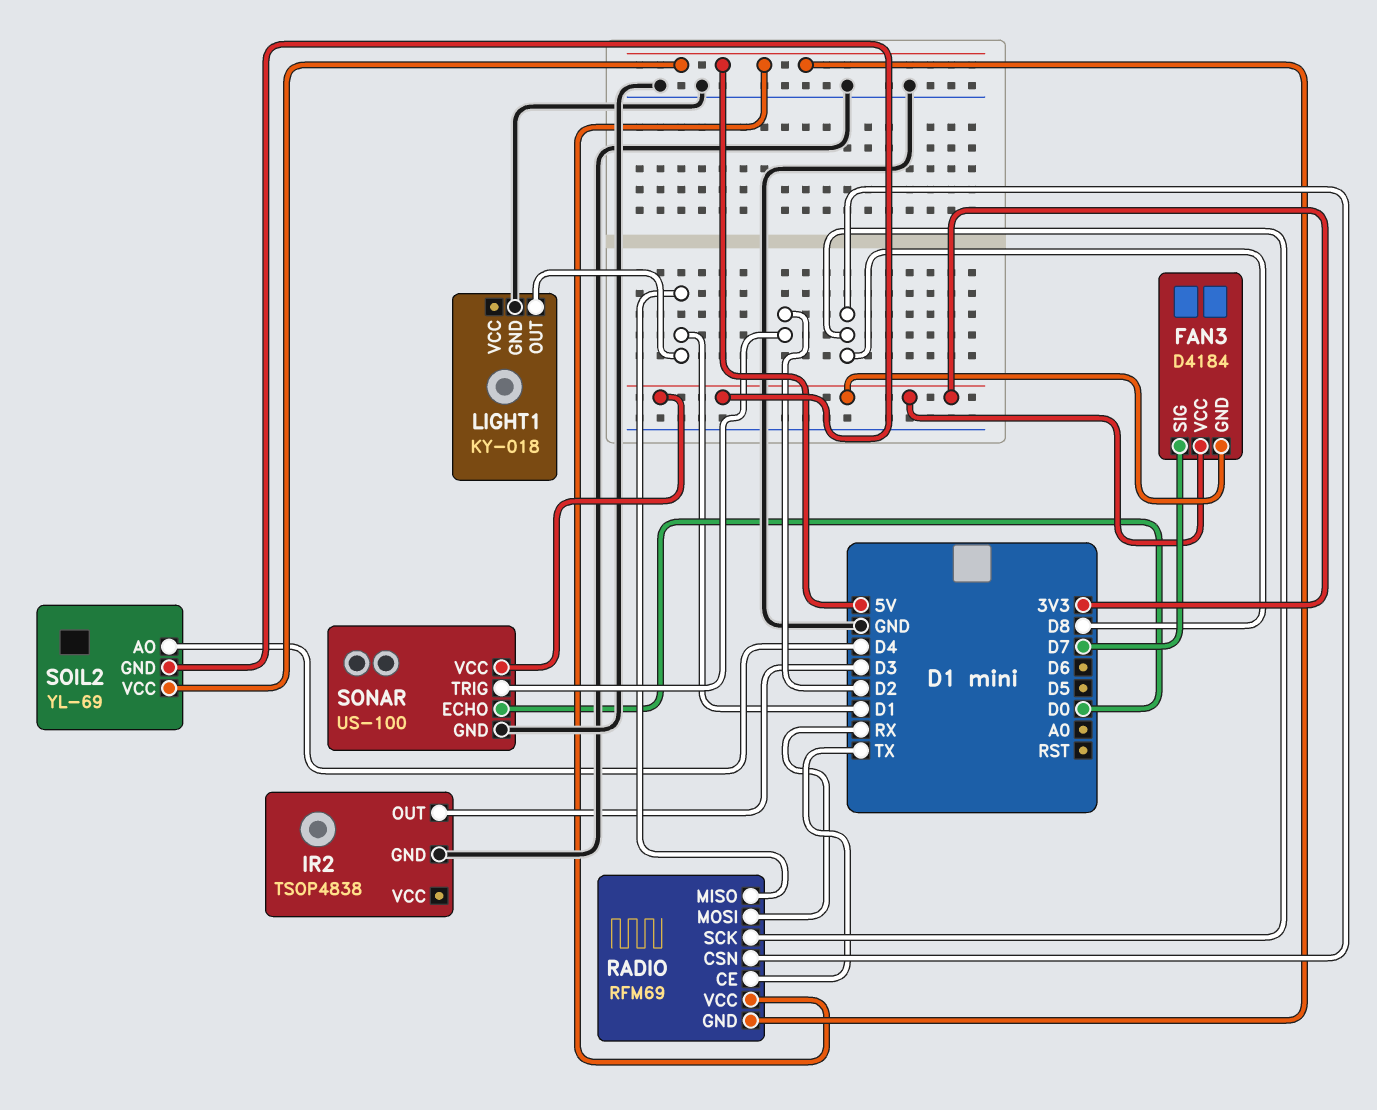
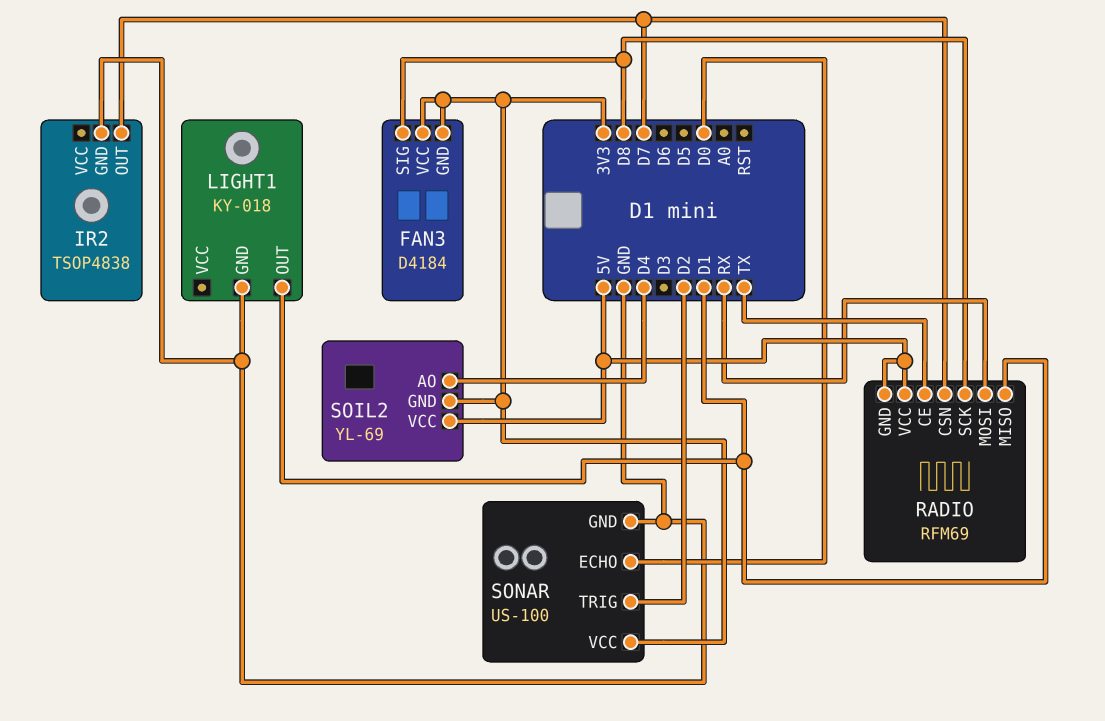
FAN3 pin SIG: D7 -> D8
IR2 pin OUT: D3 -> D7
RADIO pin CSN: D8 -> D7

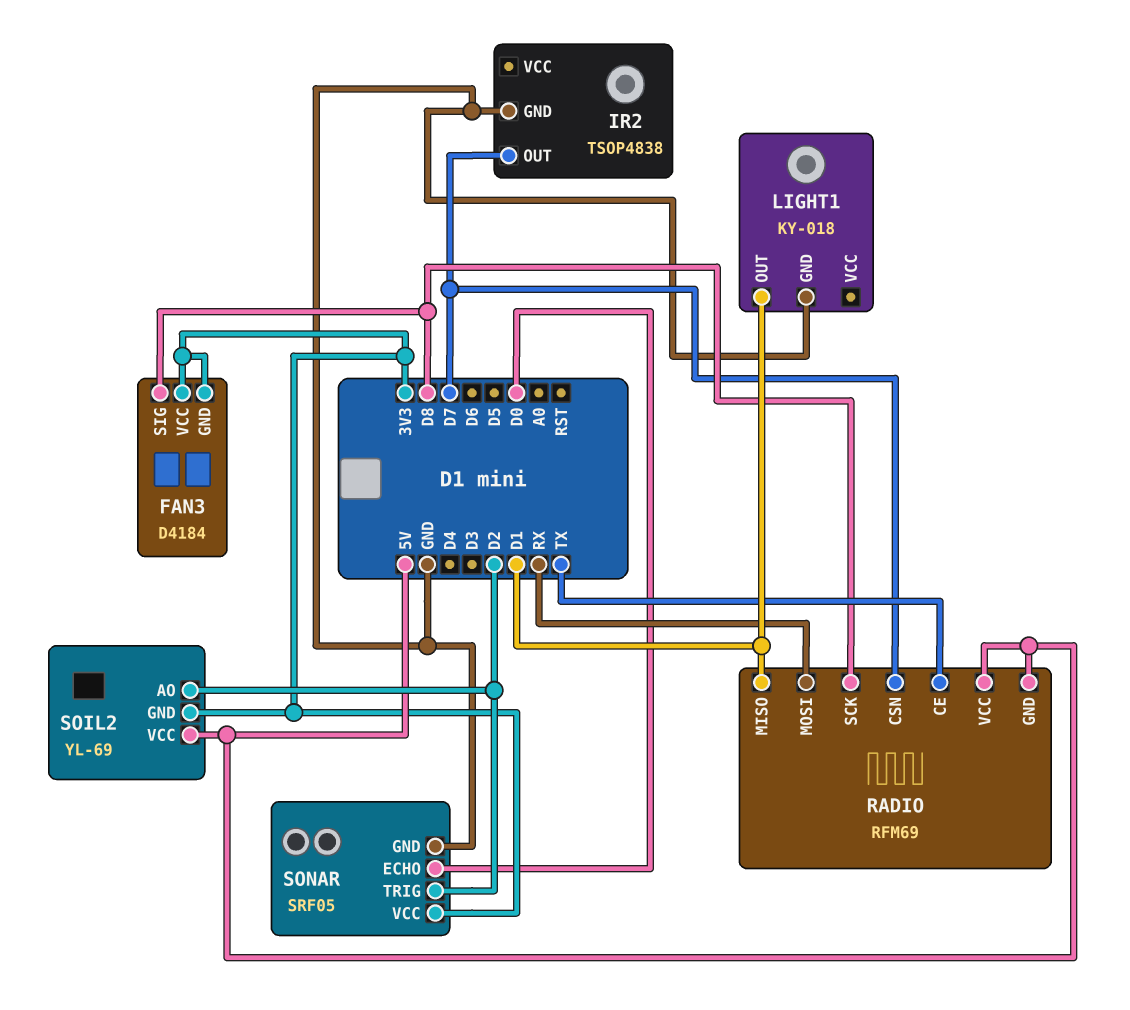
SOIL2 pin AO: D4 -> D2
SONAR: US-100 -> SRF05

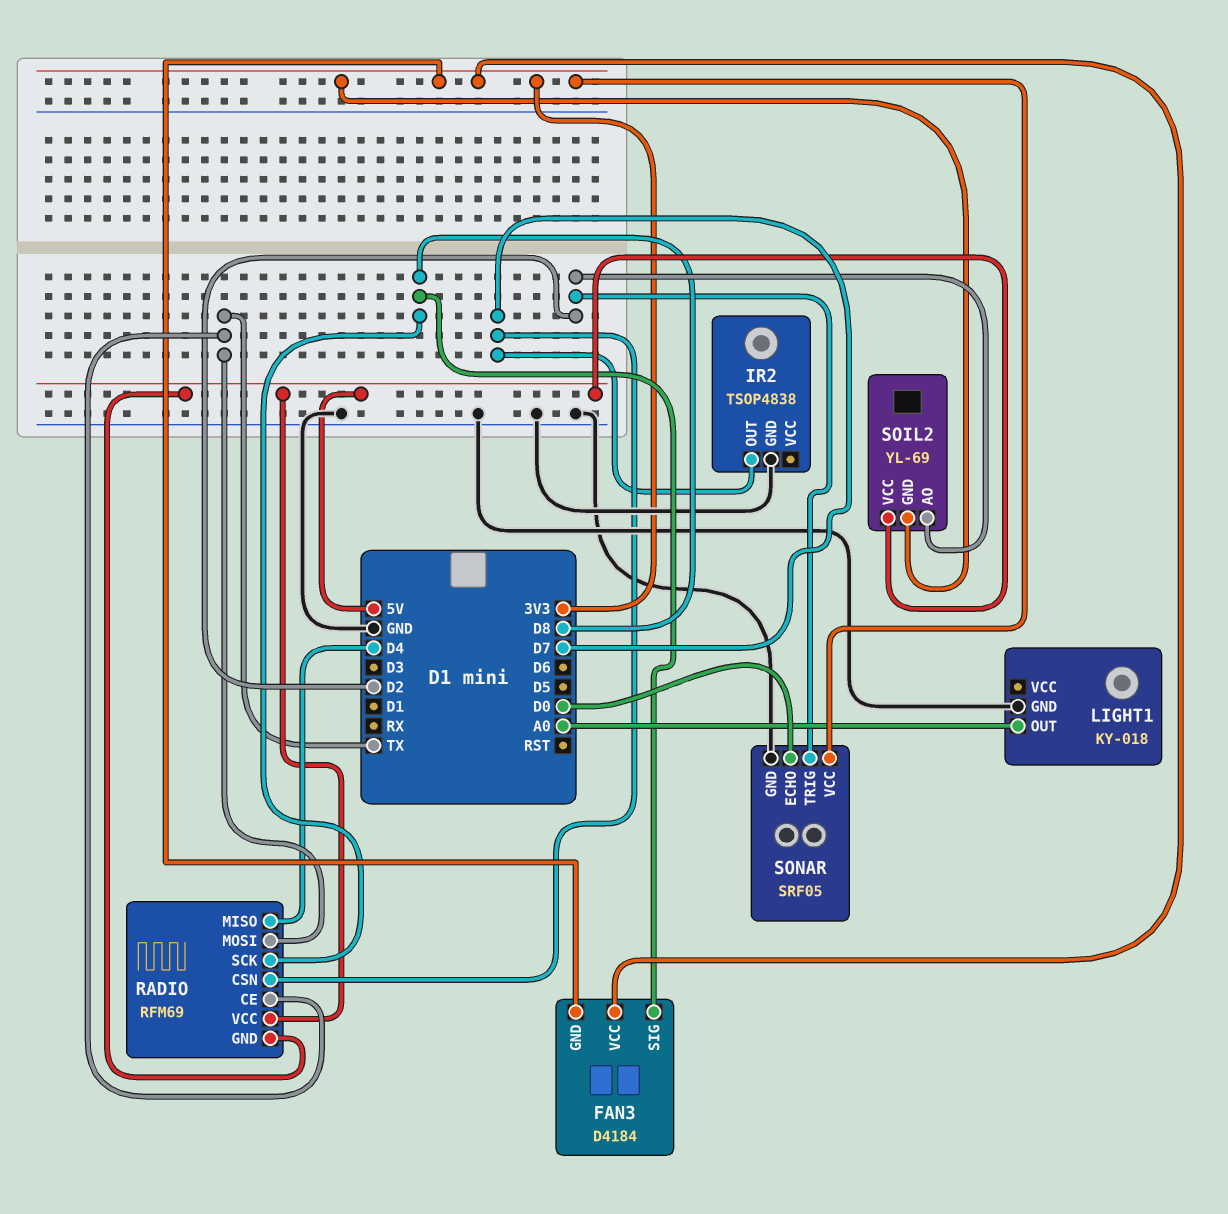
LIGHT1 pin OUT: D1 -> A0
RADIO pin MISO: D1 -> D4
RADIO pin MOSI: RX -> TX

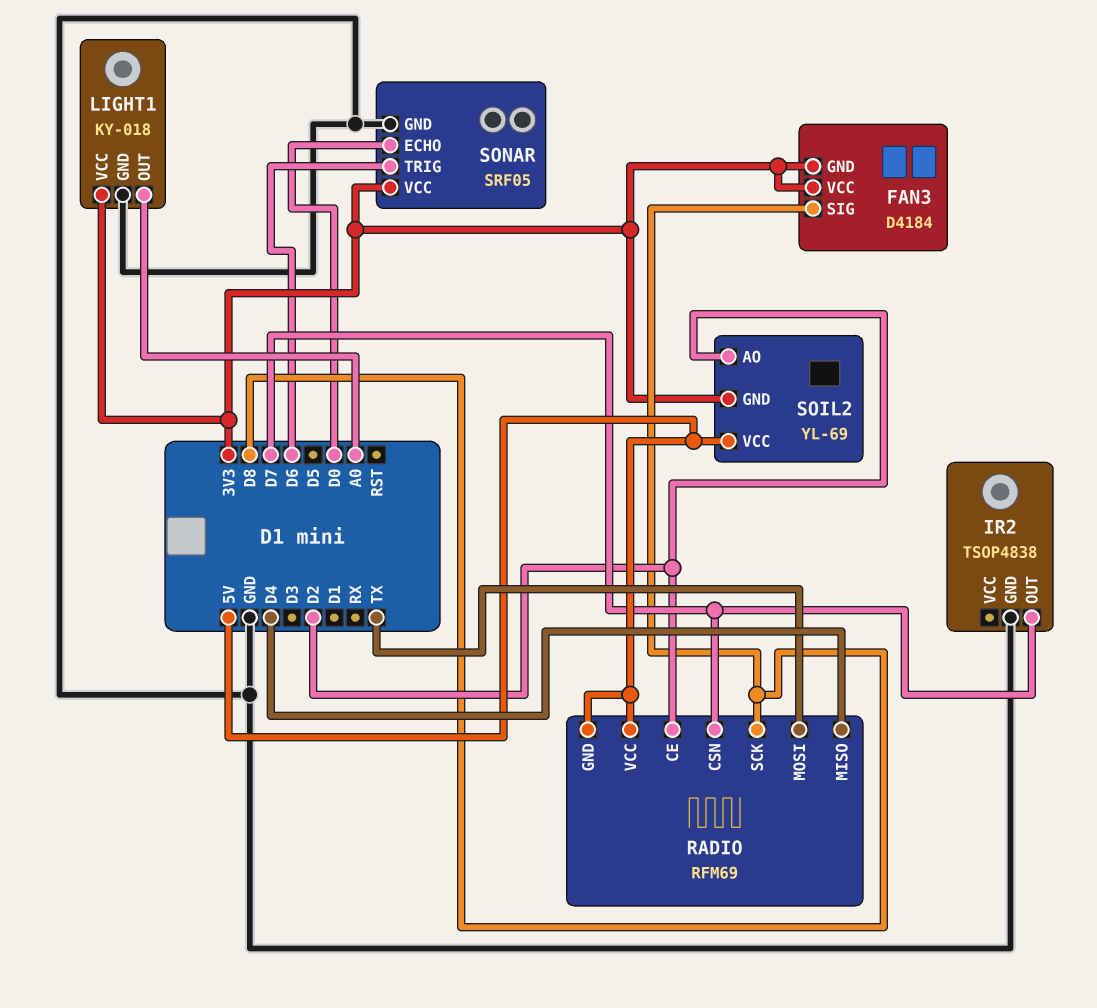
LIGHT1 pin VCC: none -> 3V3
RADIO pin CE: TX -> D2
SONAR pin TRIG: D2 -> D6

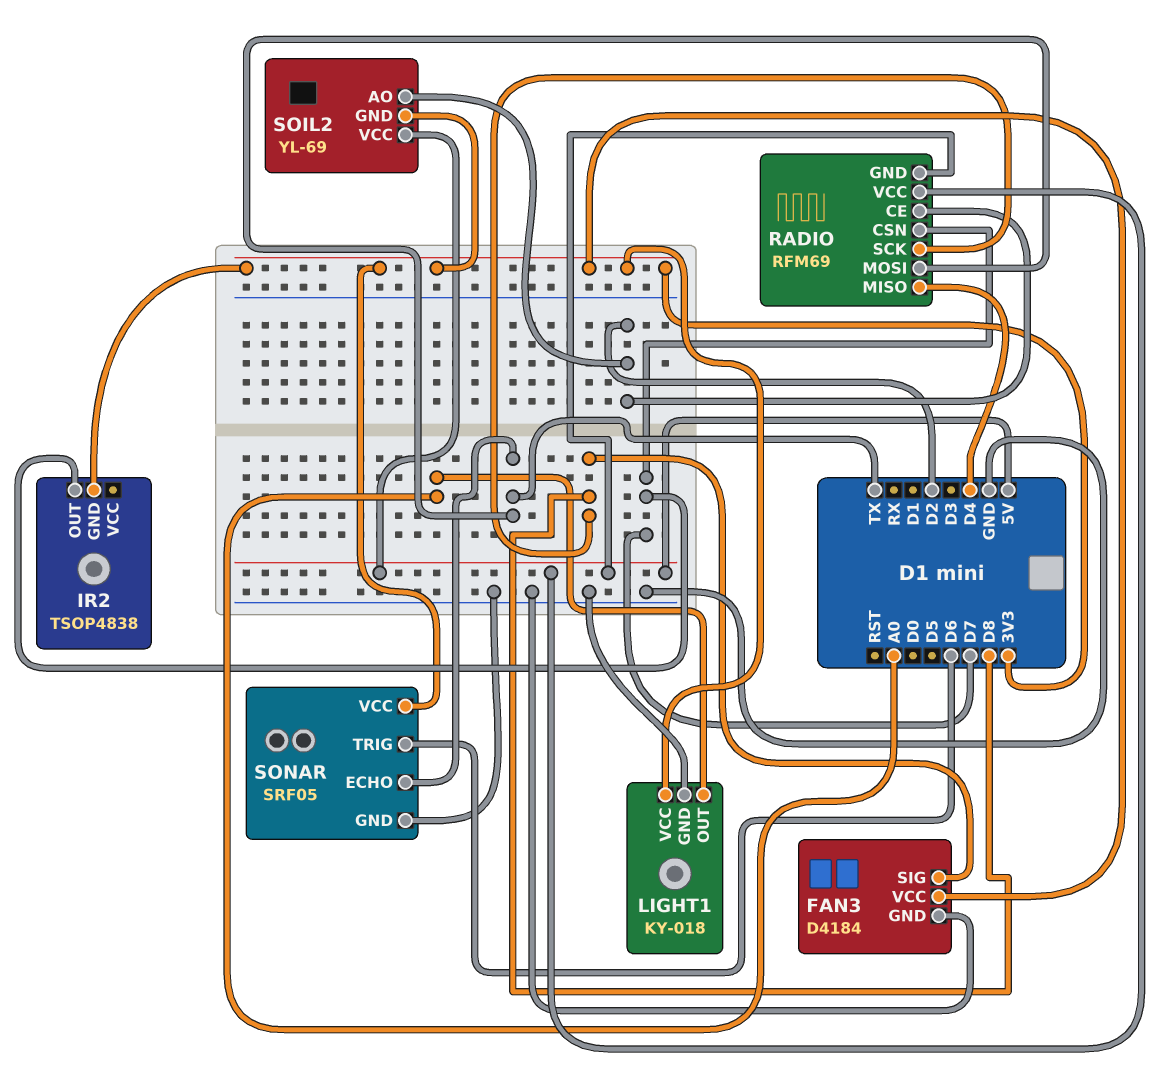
FAN3 pin GND: 3V3 -> GND
IR2 pin GND: GND -> 3V3
SONAR pin ECHO: D0 -> TX

